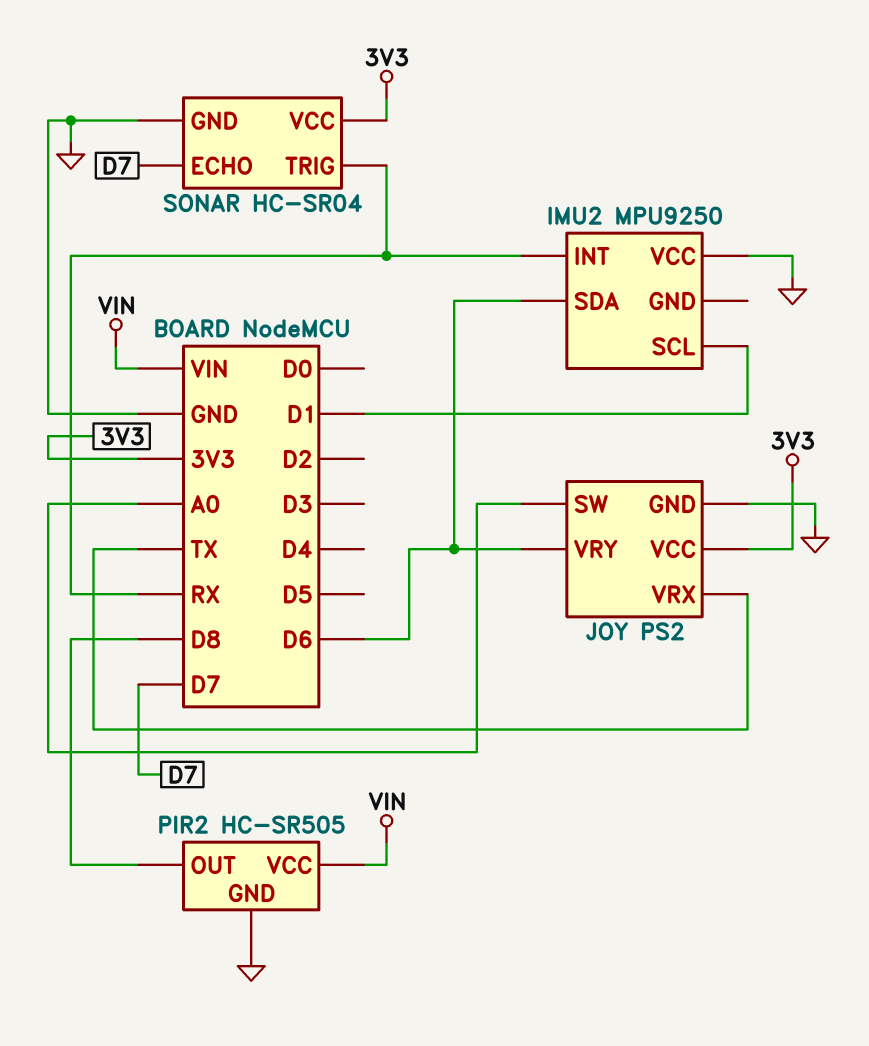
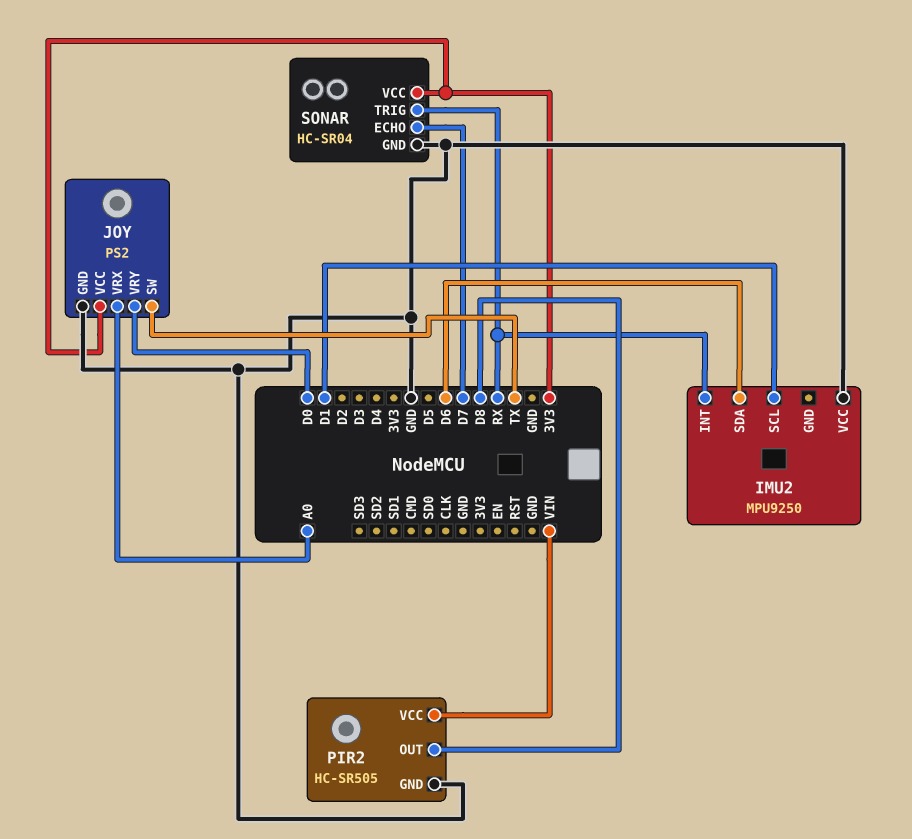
JOY pin SW: A0 -> TX
JOY pin VRX: TX -> A0
JOY pin VRY: D6 -> D0

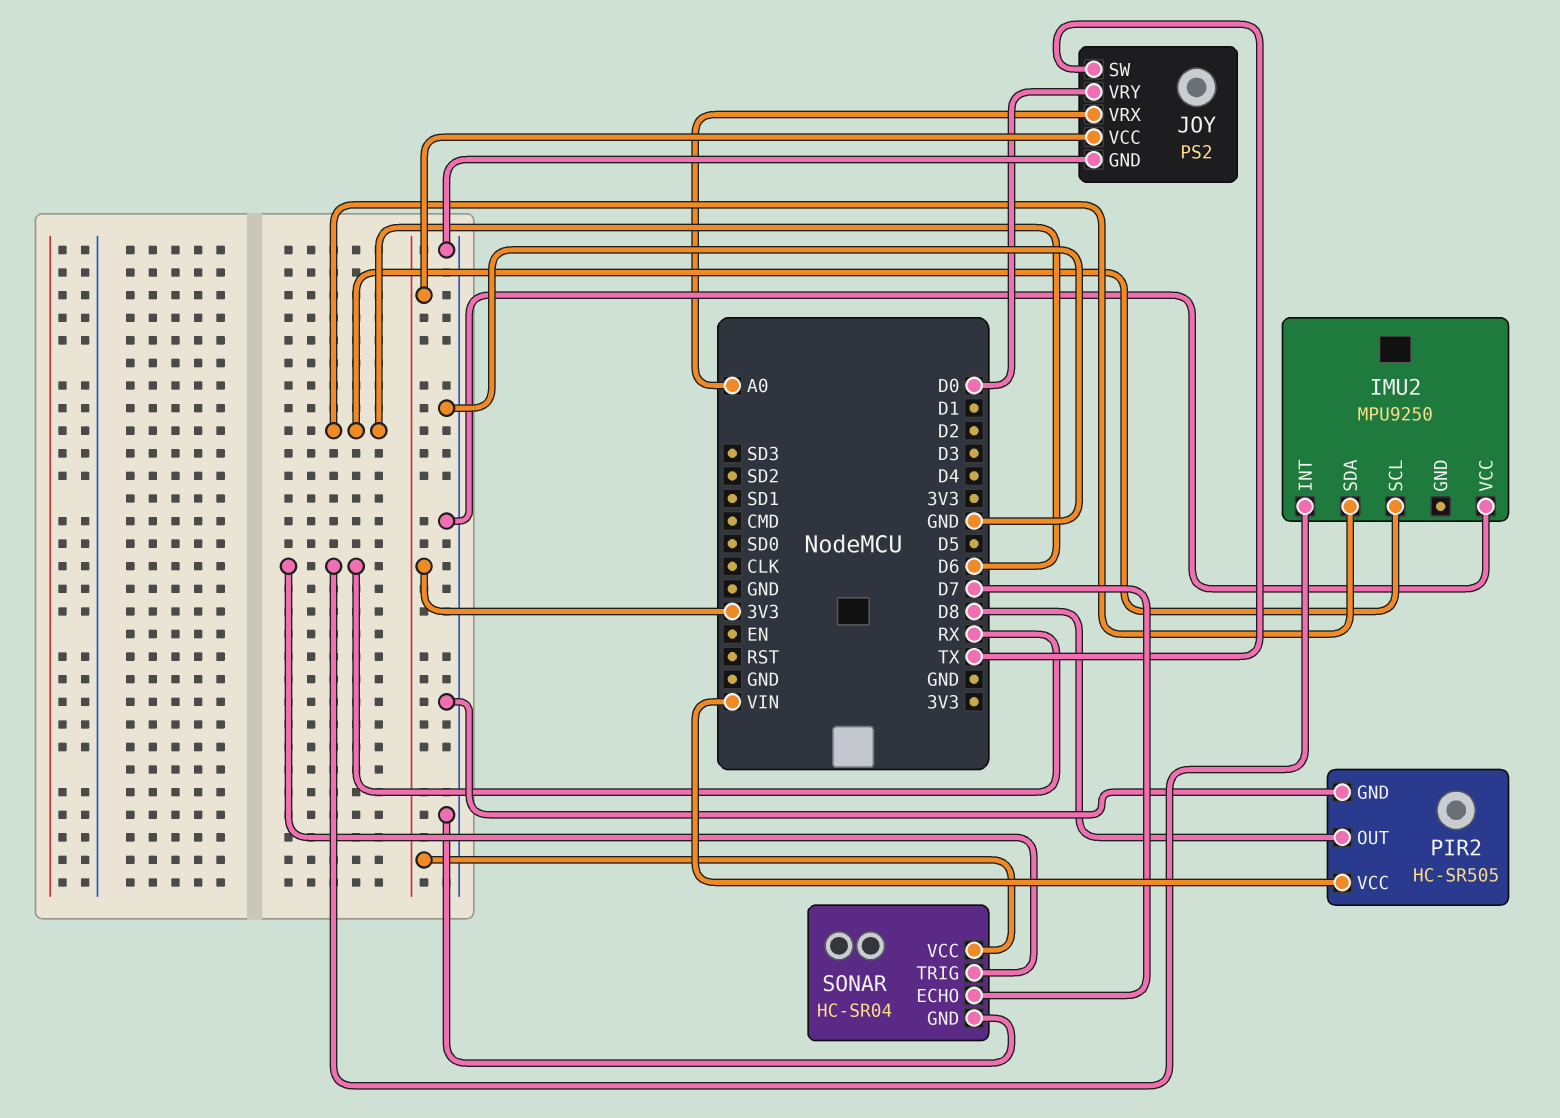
IMU2 pin SCL: D1 -> D6

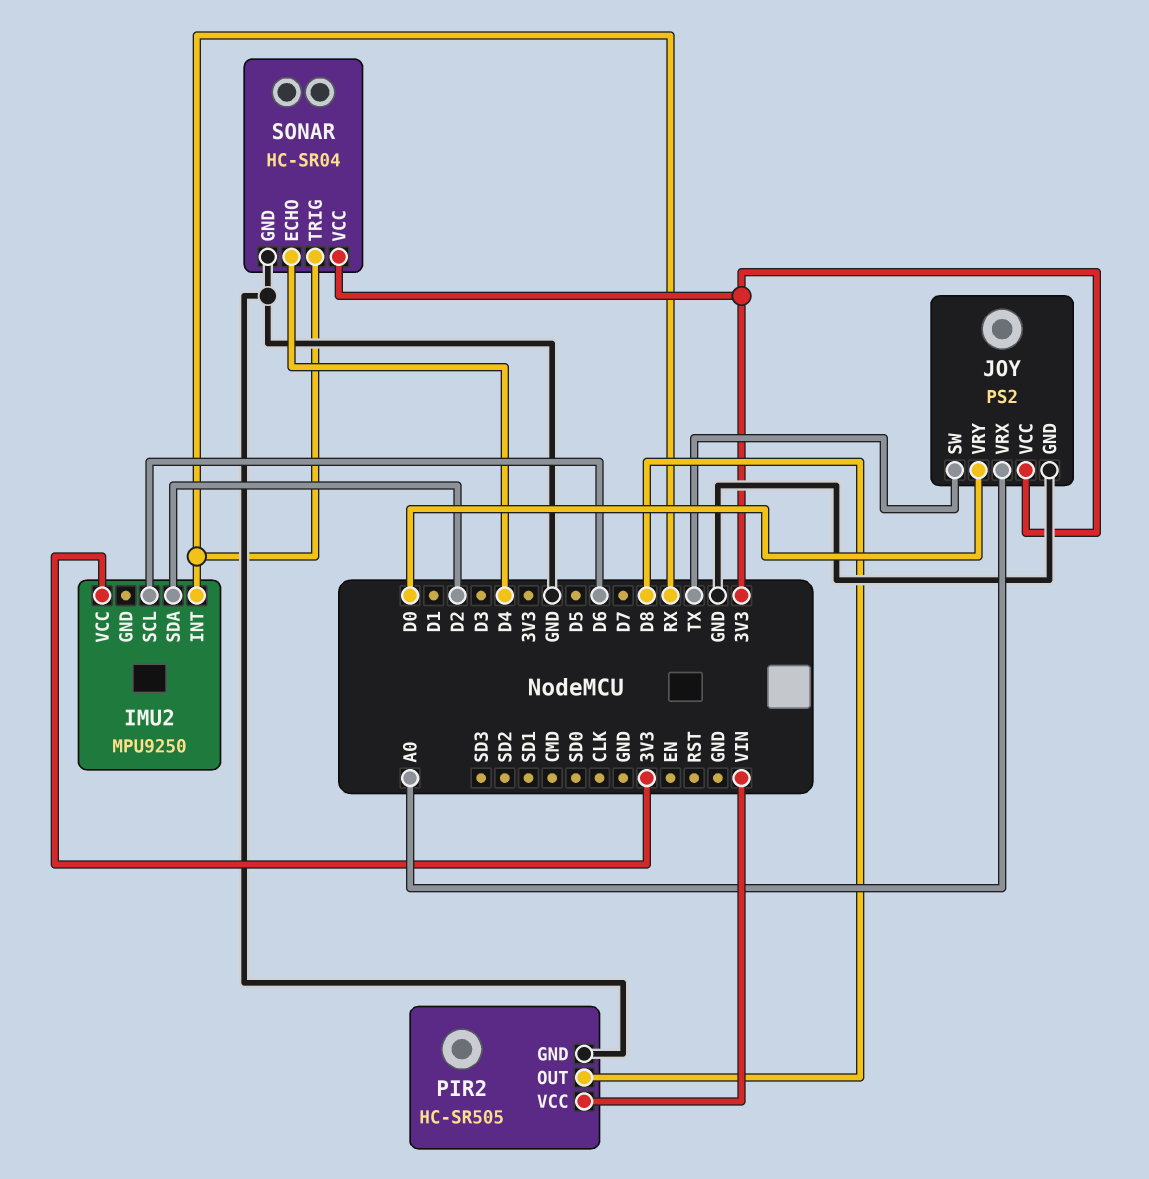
IMU2 pin SDA: D6 -> D2
IMU2 pin VCC: GND -> 3V3
SONAR pin ECHO: D7 -> D4

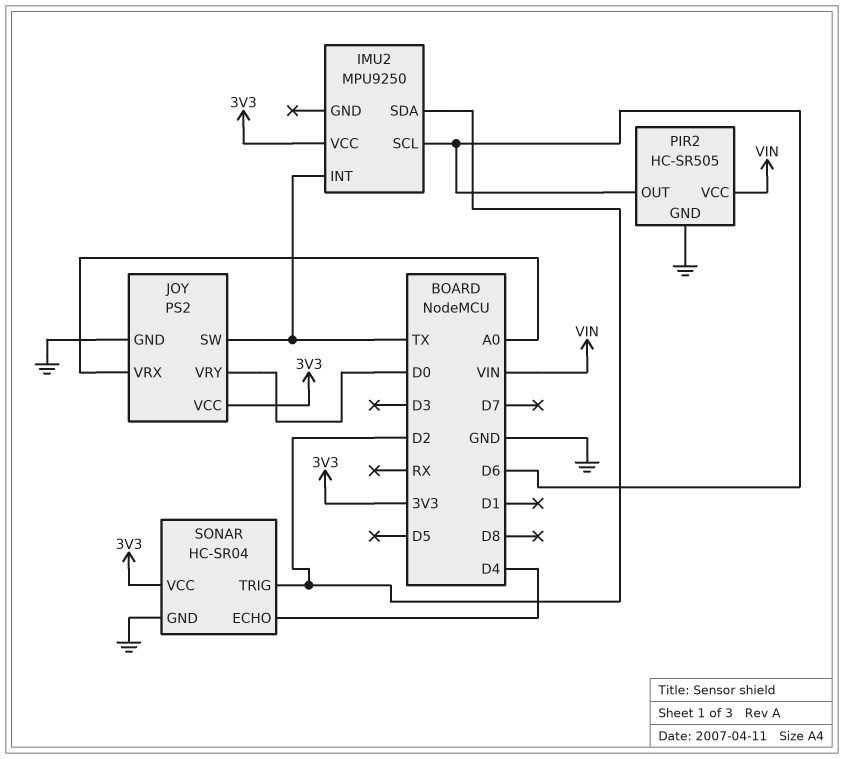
IMU2 pin INT: RX -> TX
PIR2 pin OUT: D8 -> D6
SONAR pin TRIG: RX -> D2

